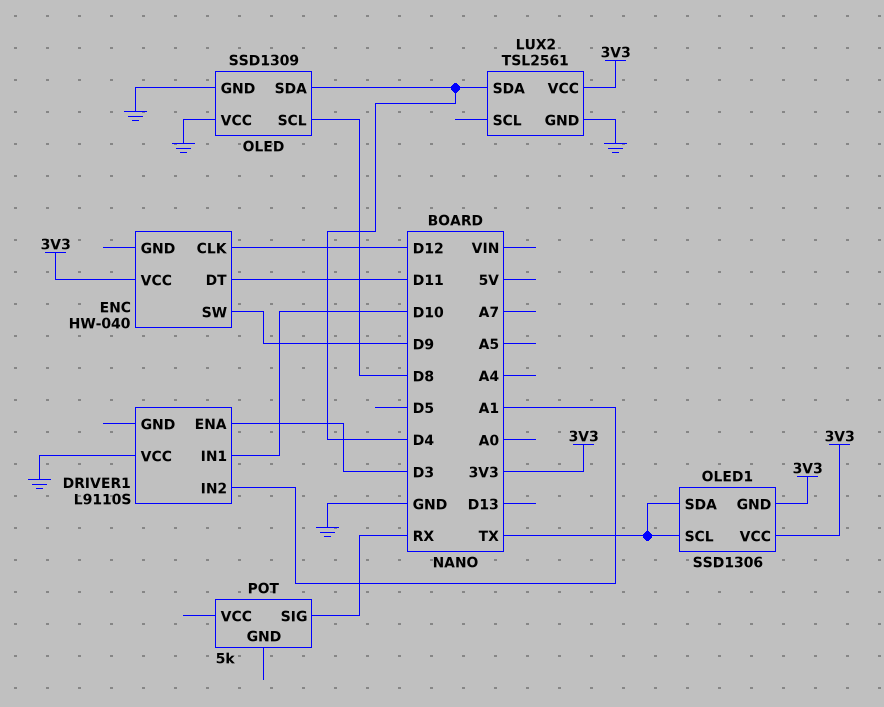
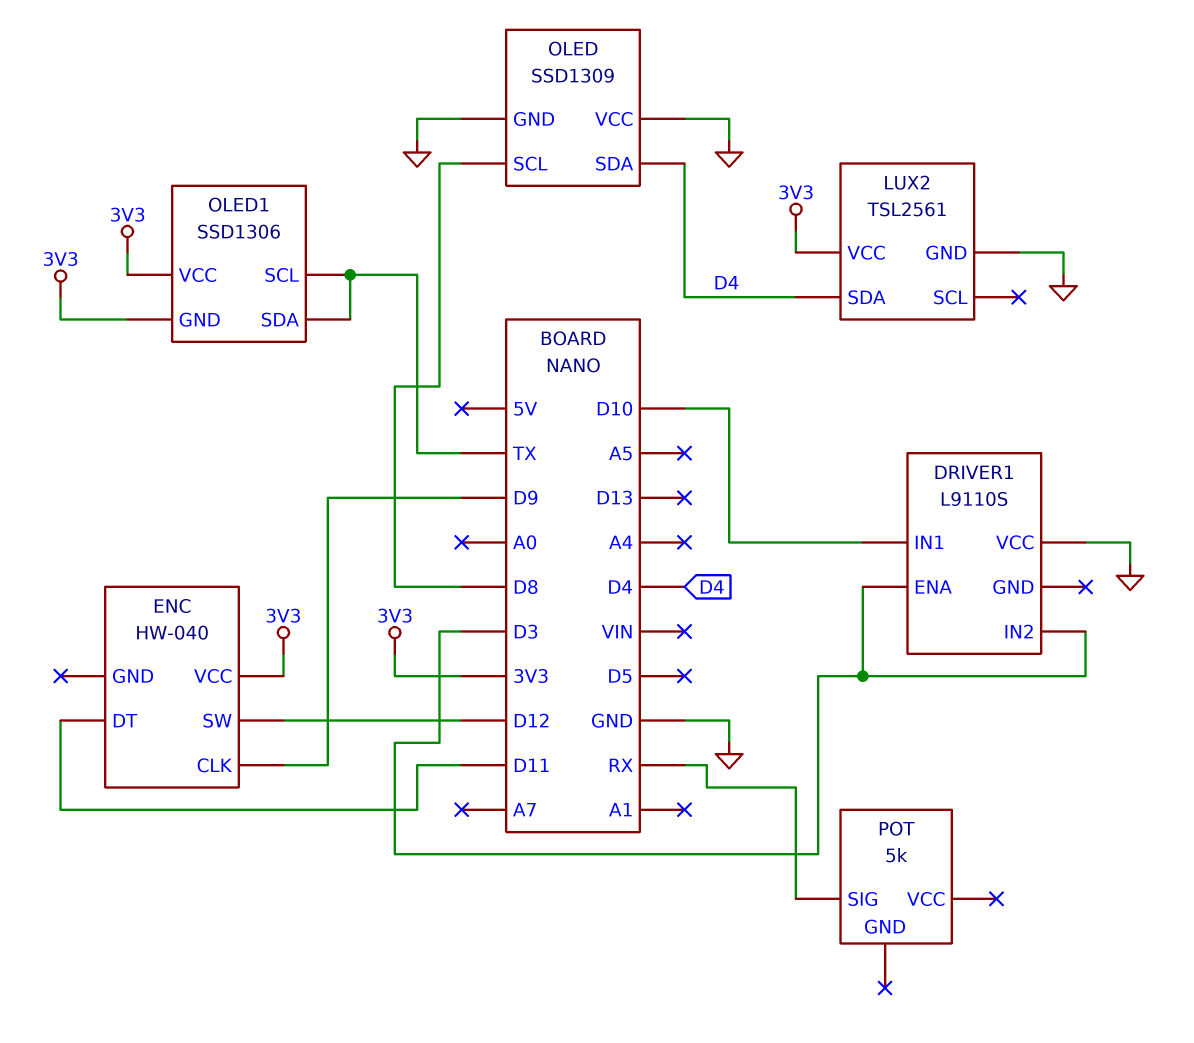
DRIVER1 pin IN2: A1 -> D3
ENC pin CLK: D12 -> D9
ENC pin SW: D9 -> D12

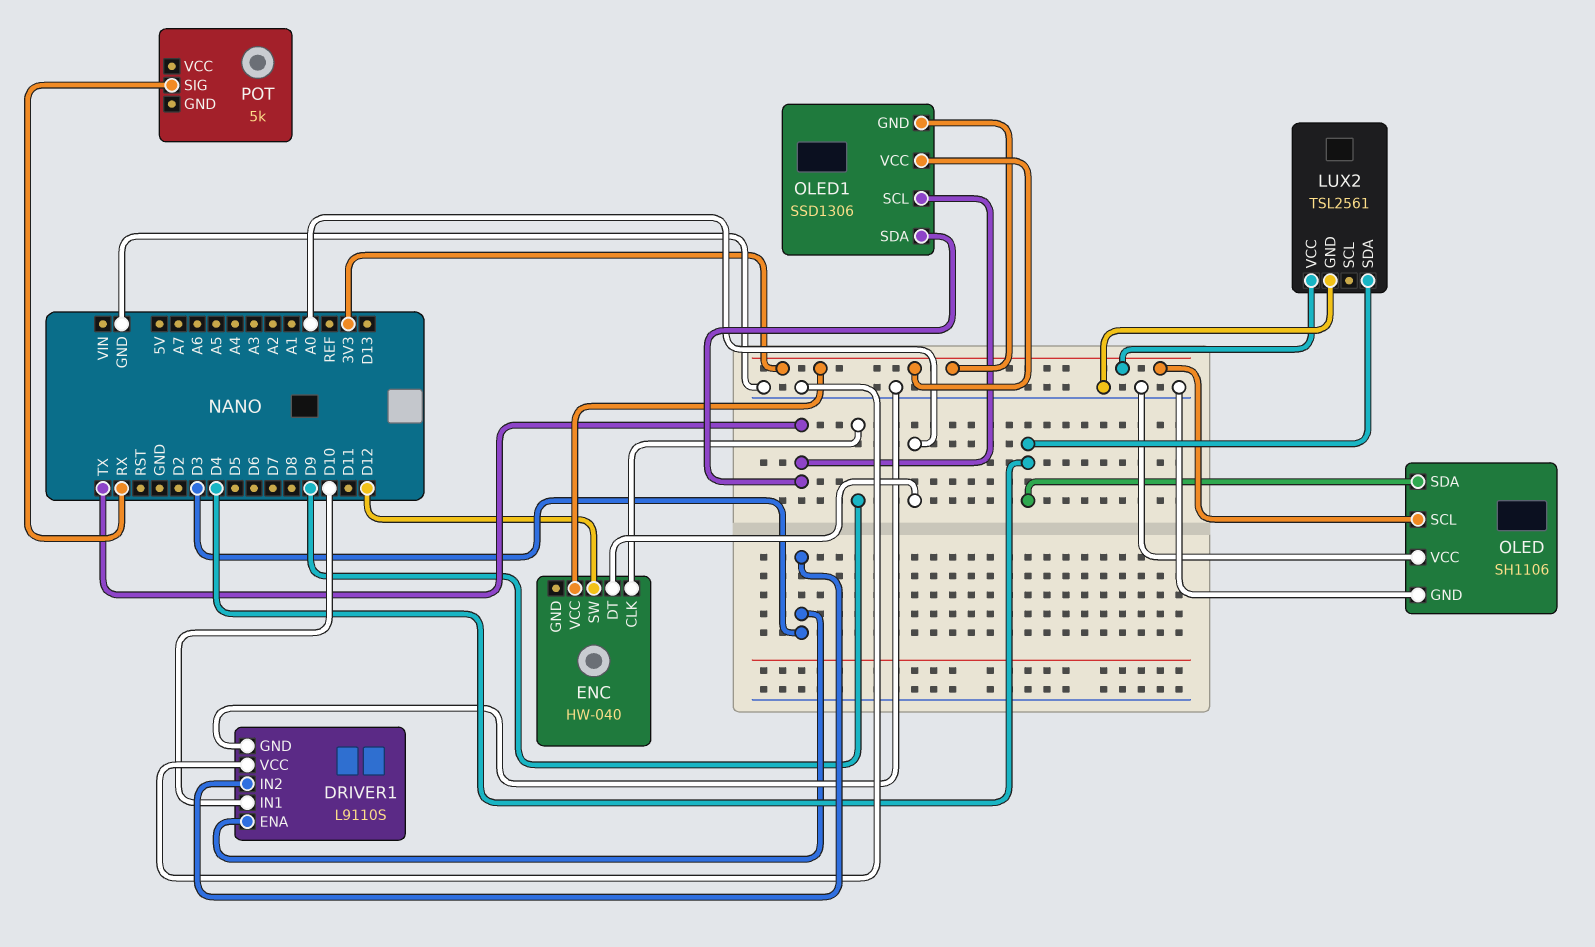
DRIVER1 pin GND: none -> GND
ENC pin DT: D11 -> A0
OLED: SSD1309 -> SH1106
OLED pin SCL: D8 -> 3V3

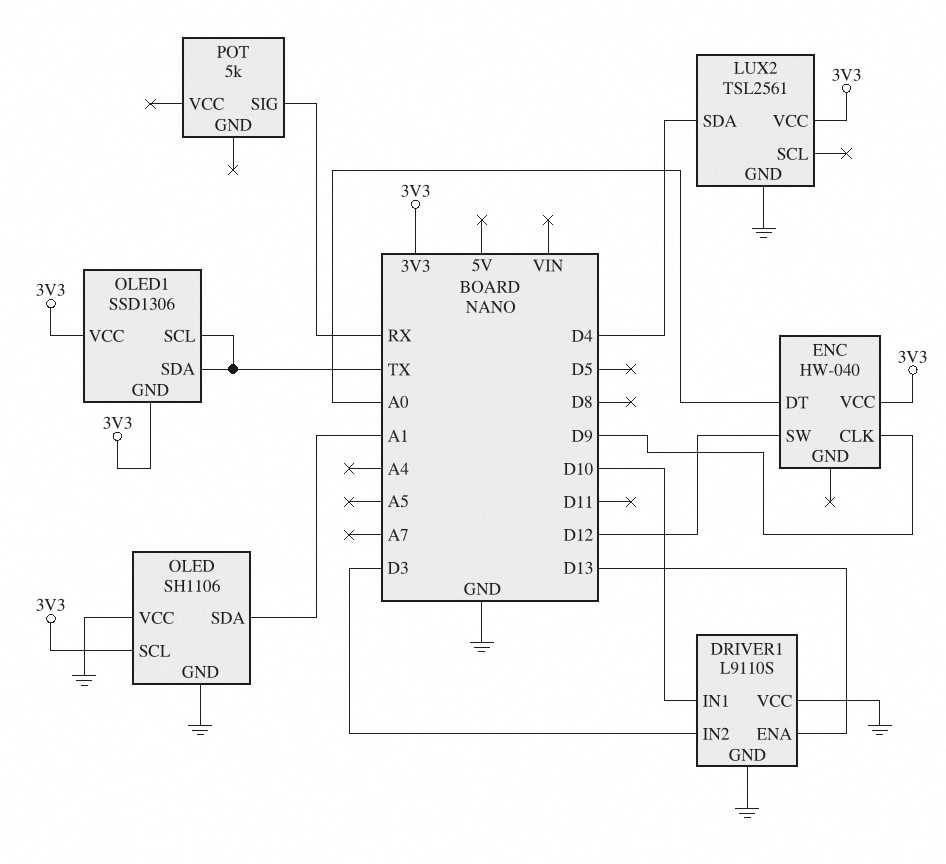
DRIVER1 pin ENA: D3 -> D13
OLED pin SDA: D4 -> A1

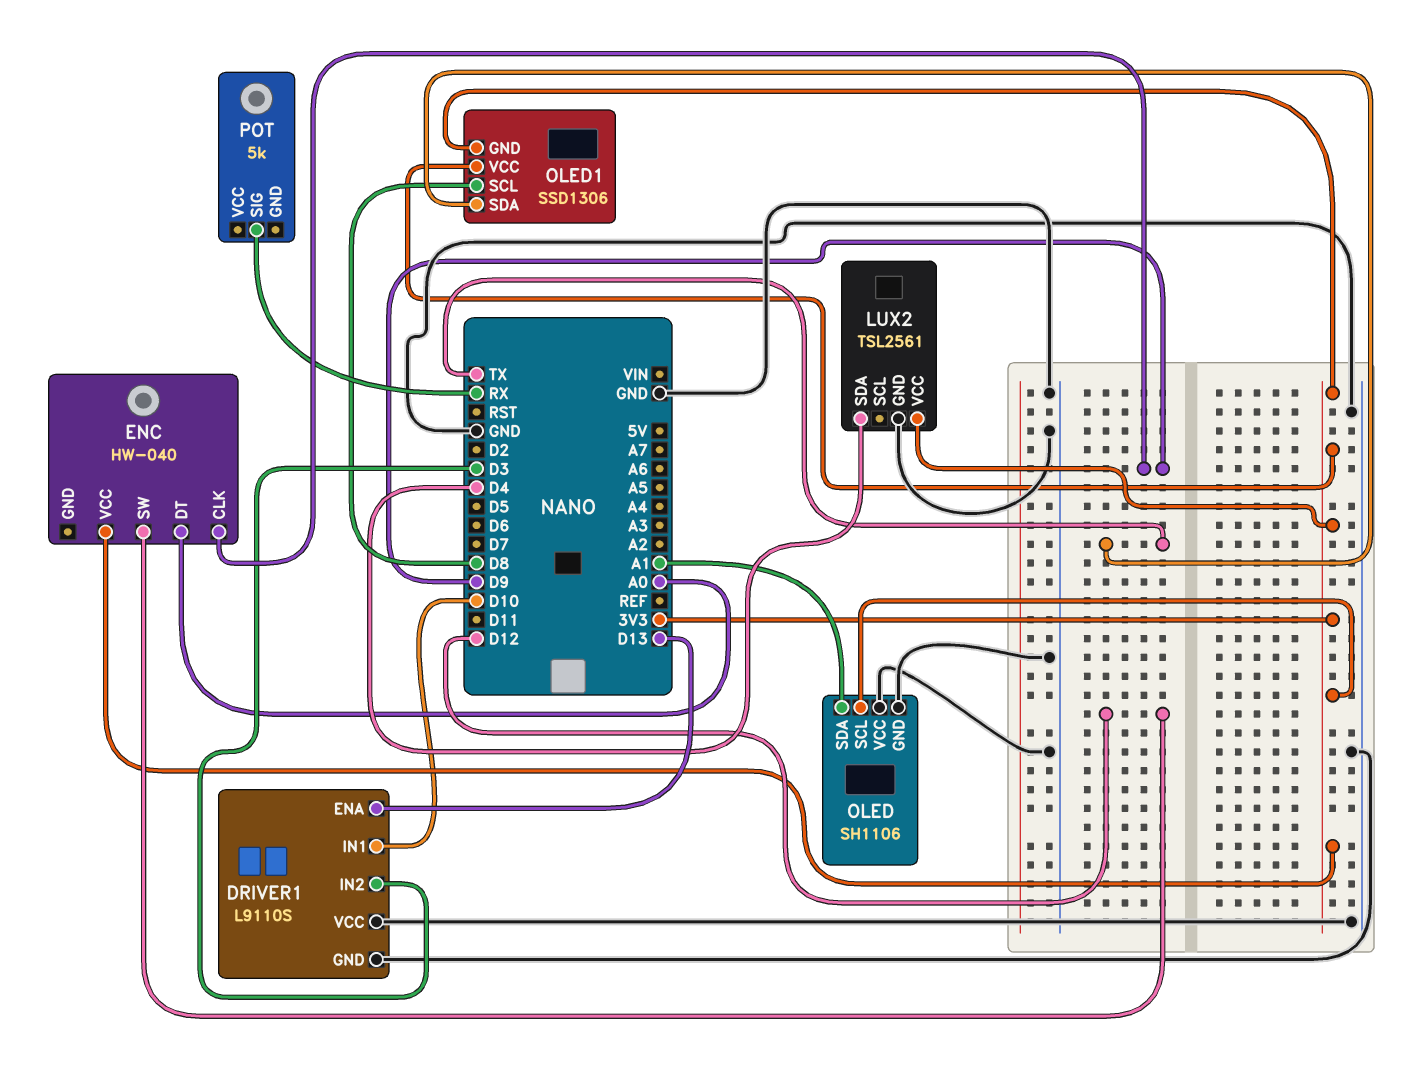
OLED1 pin SCL: TX -> D8

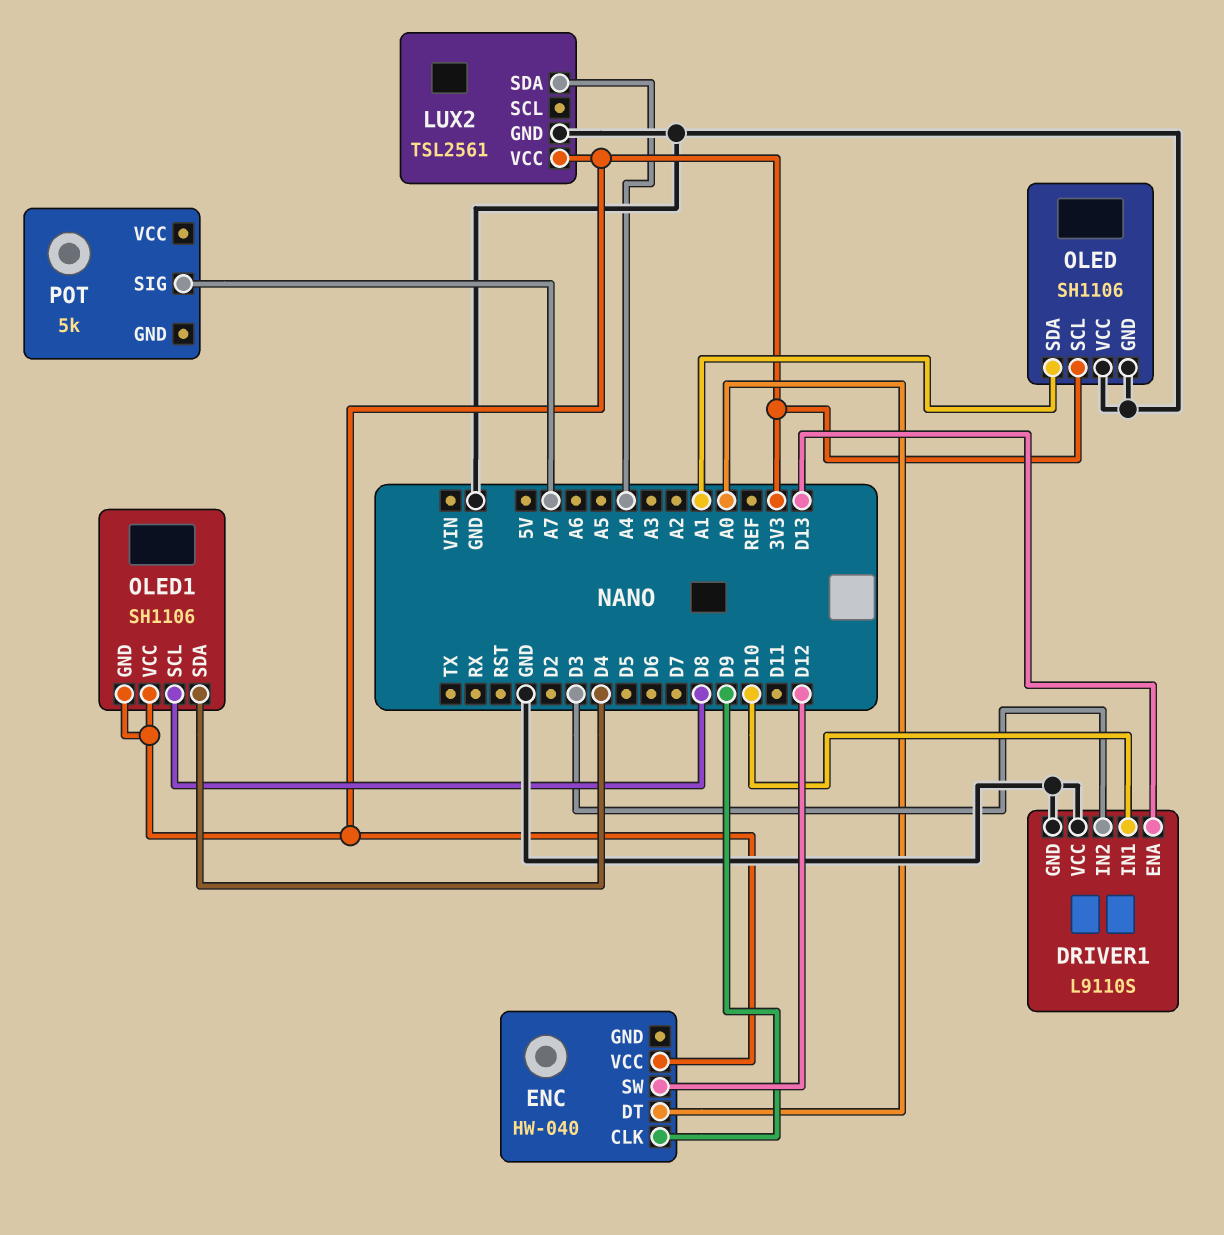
LUX2 pin SDA: D4 -> A4
OLED1: SSD1306 -> SH1106
OLED1 pin SDA: TX -> D4
POT pin SIG: RX -> A7

